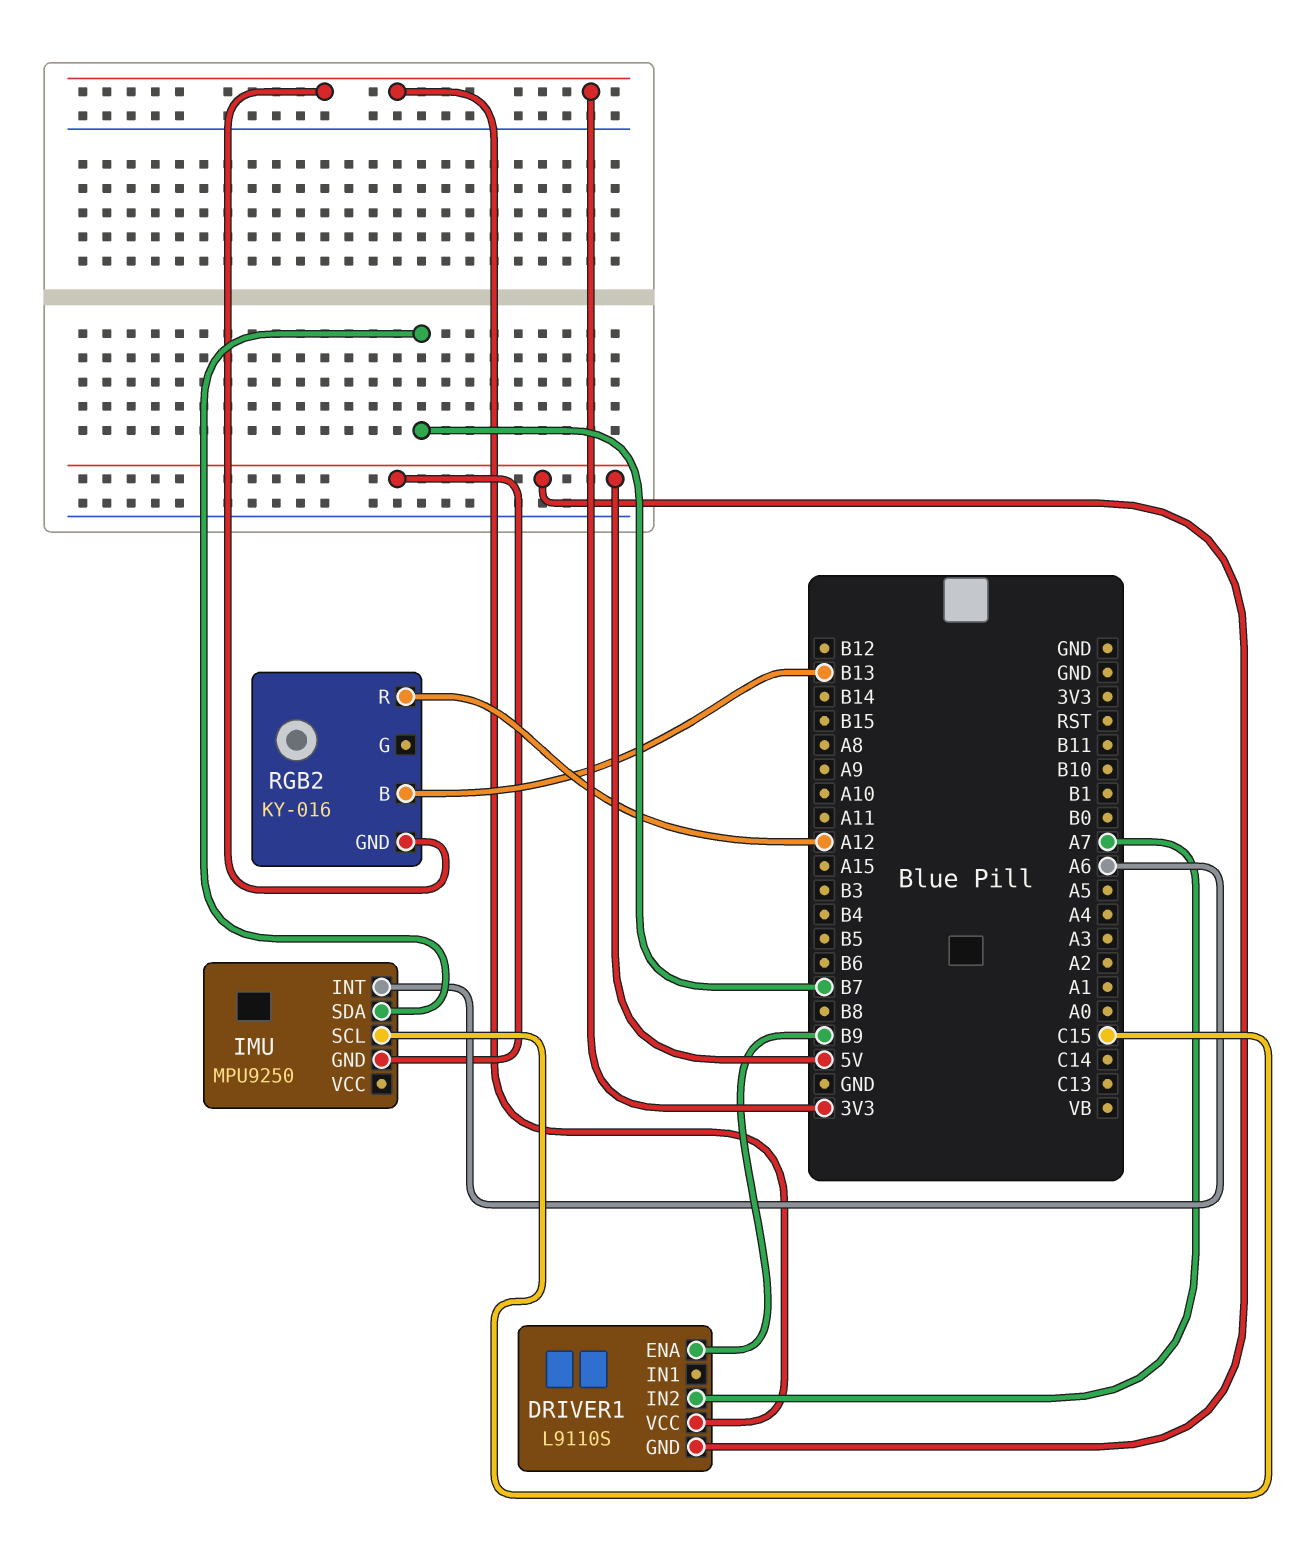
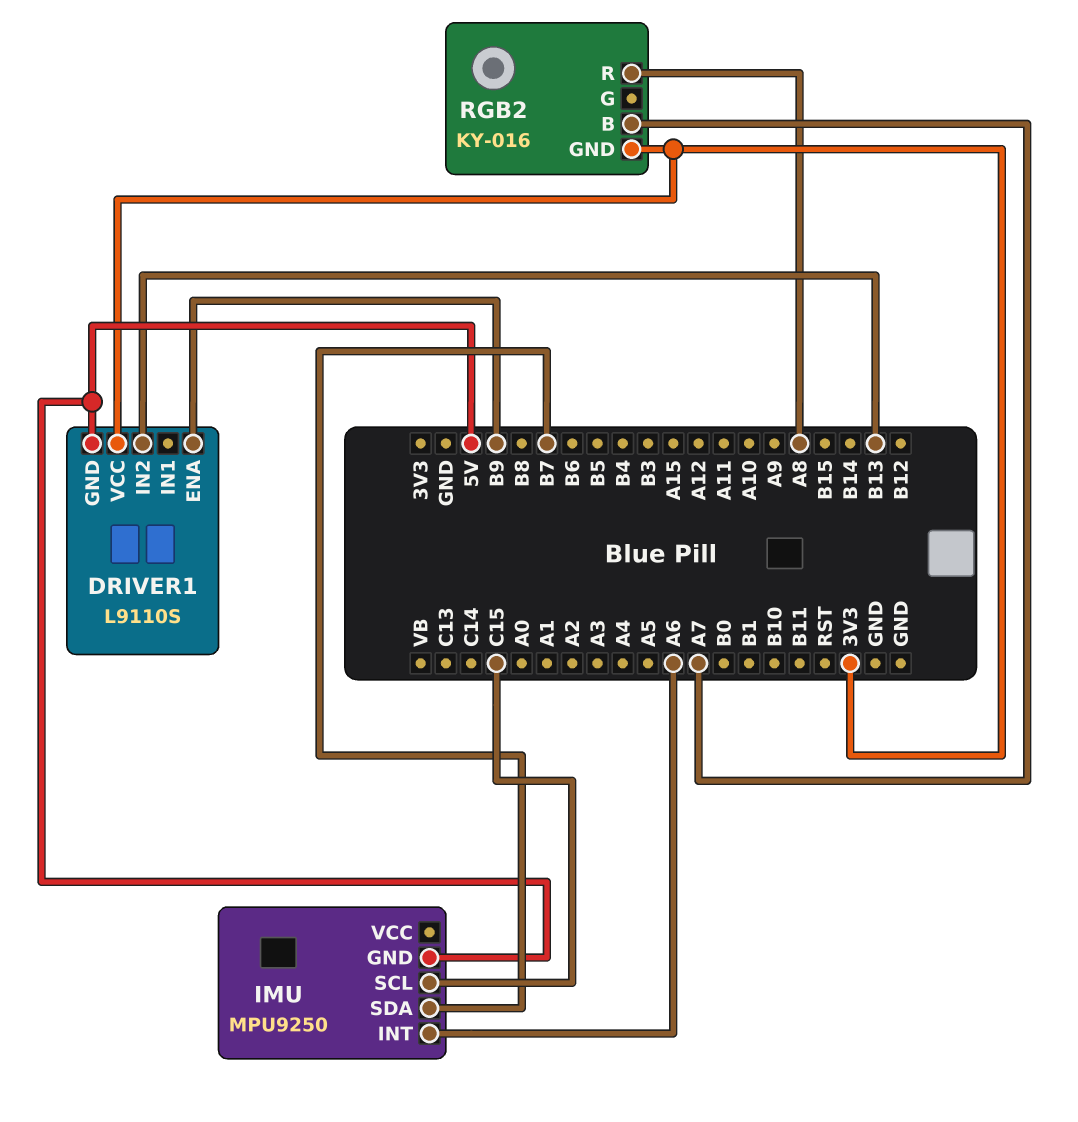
DRIVER1 pin IN2: A7 -> B13
RGB2 pin B: B13 -> A7
RGB2 pin R: A12 -> A8

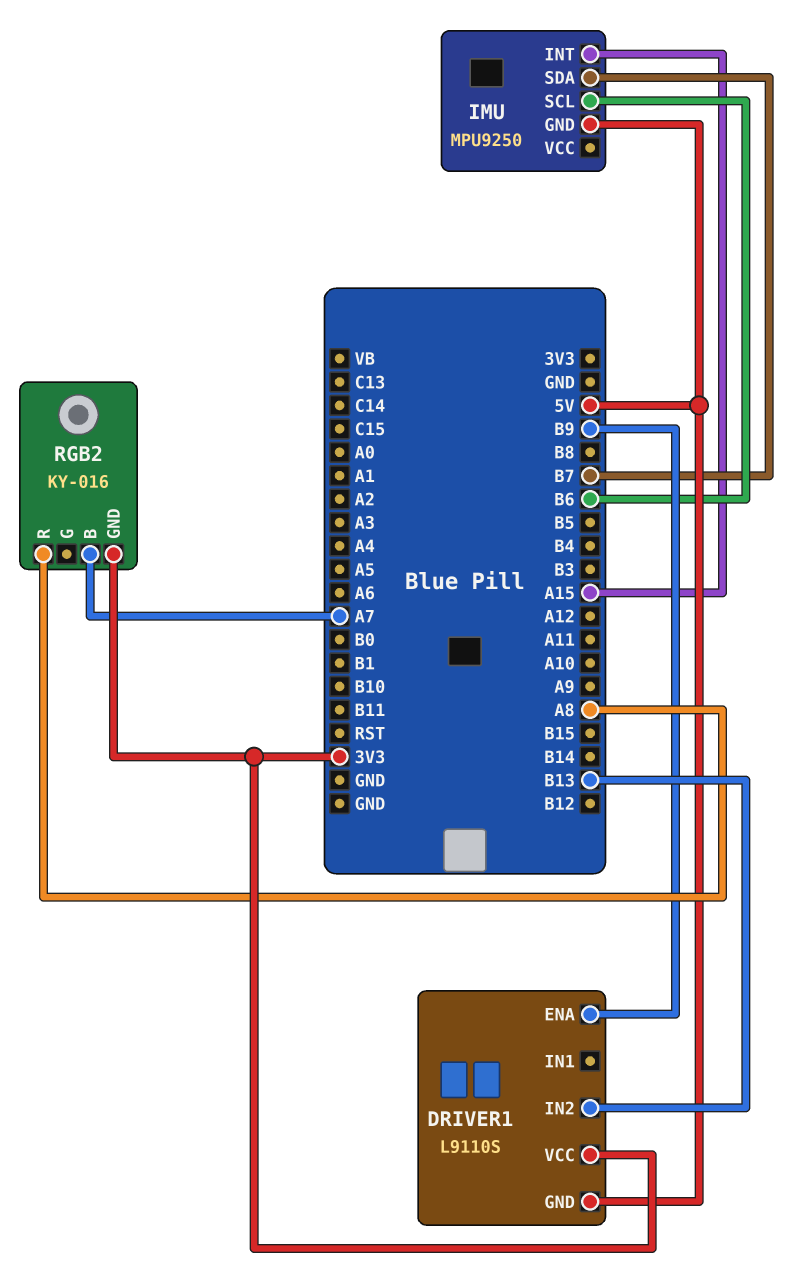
IMU pin INT: A6 -> A15
IMU pin SCL: C15 -> B6

